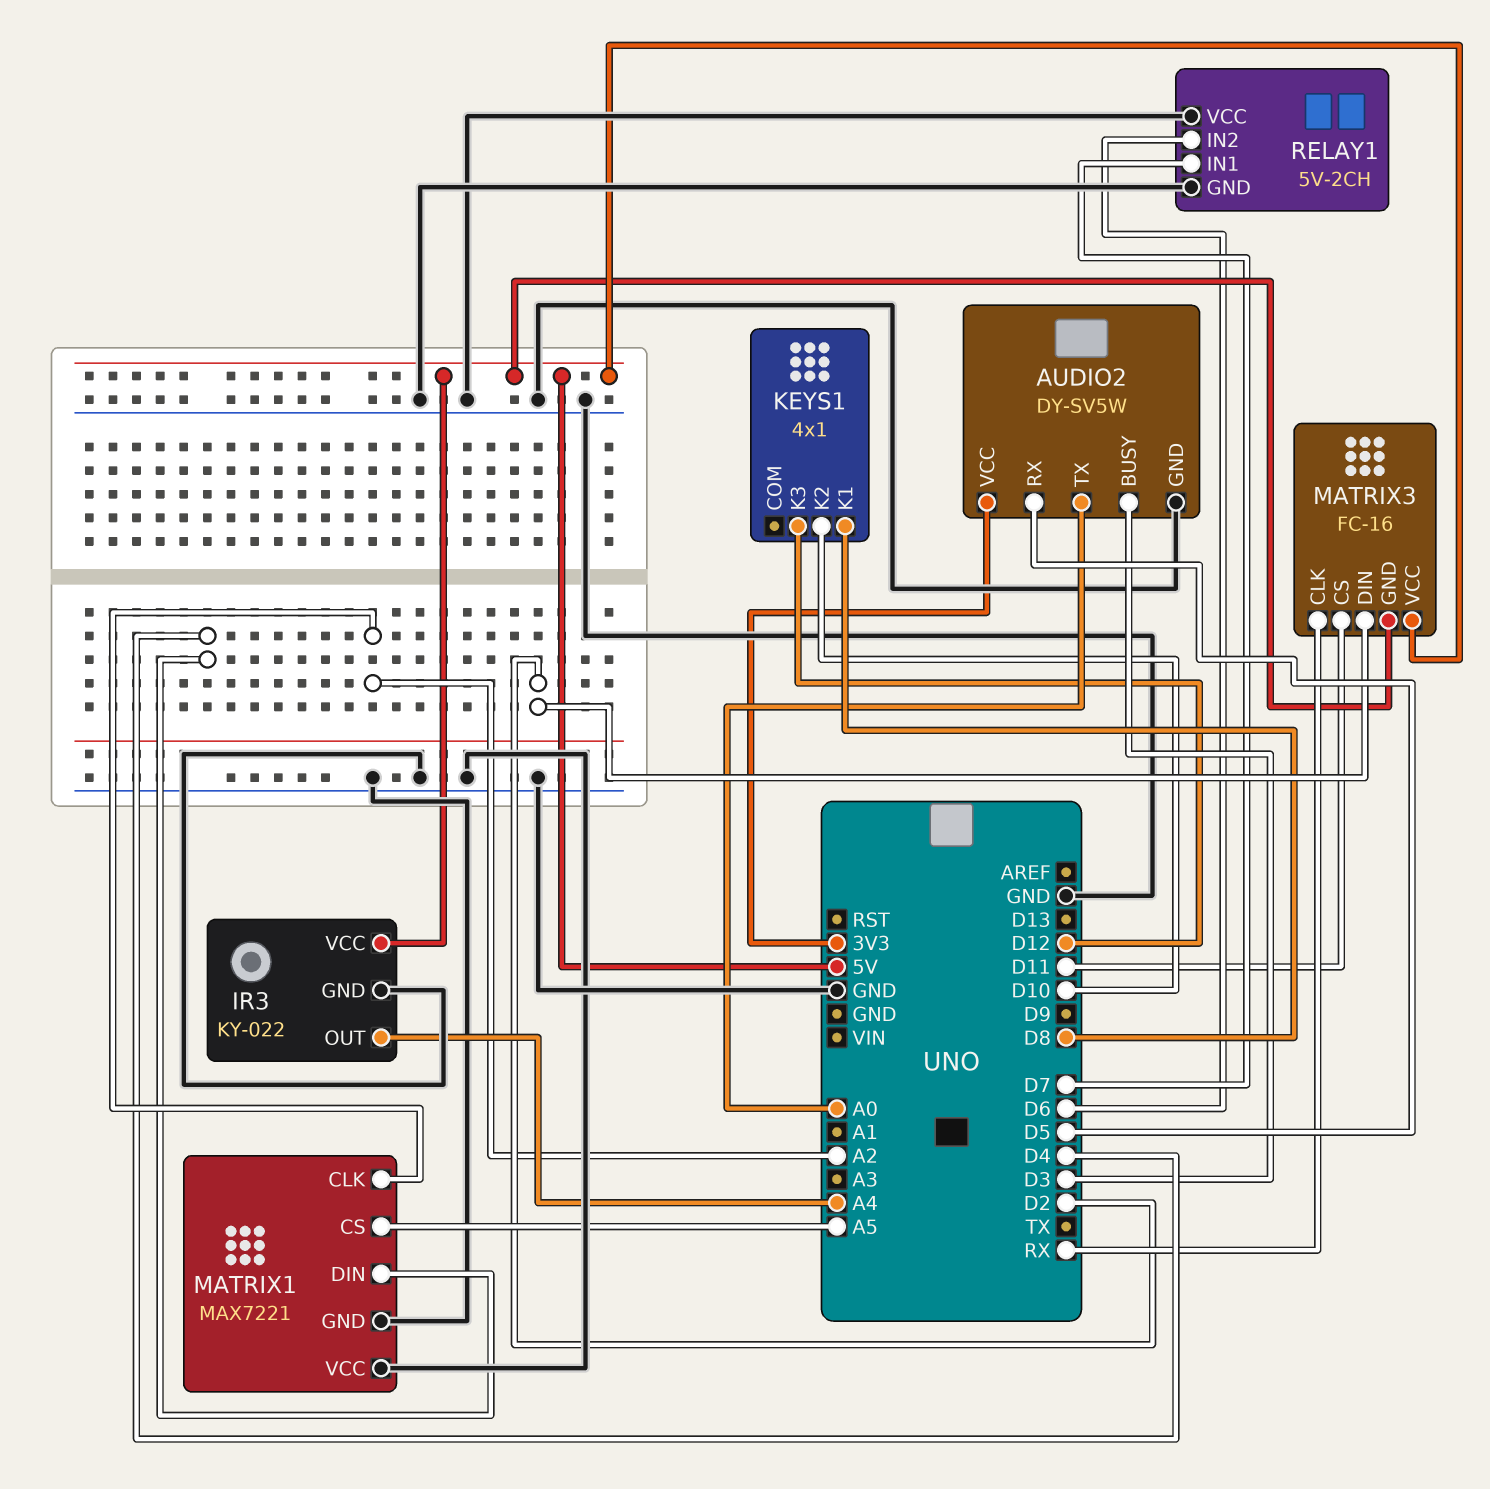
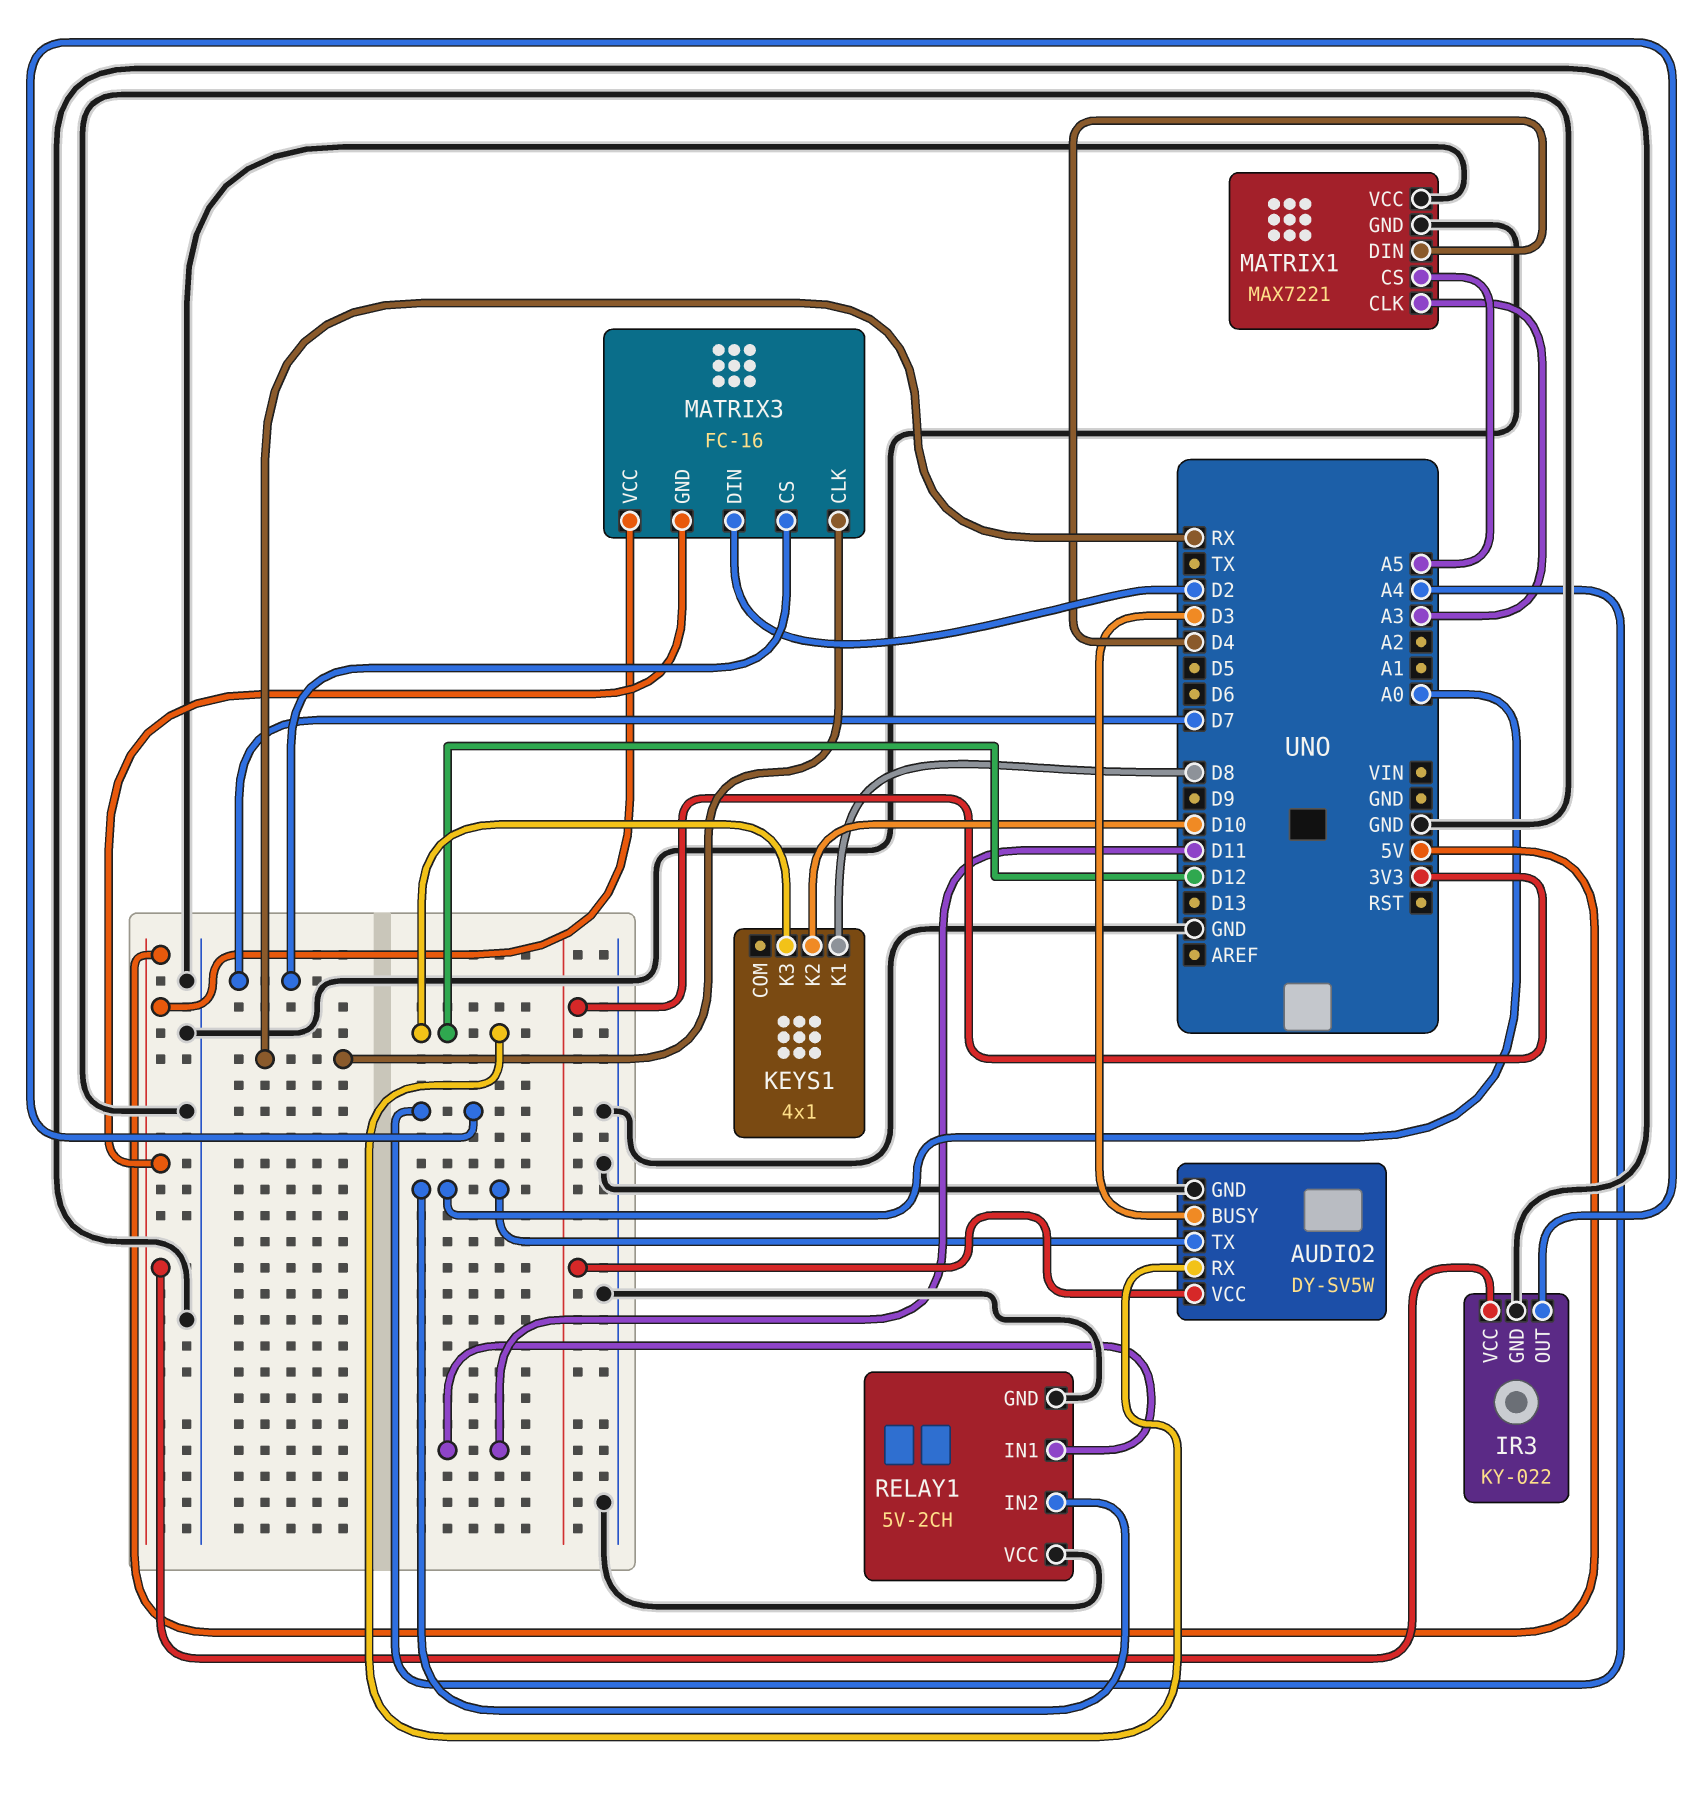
AUDIO2 pin RX: D5 -> D12
MATRIX1 pin CLK: A2 -> A3
MATRIX3 pin CS: D11 -> D7
RELAY1 pin IN1: D7 -> D11
RELAY1 pin IN2: D6 -> A0

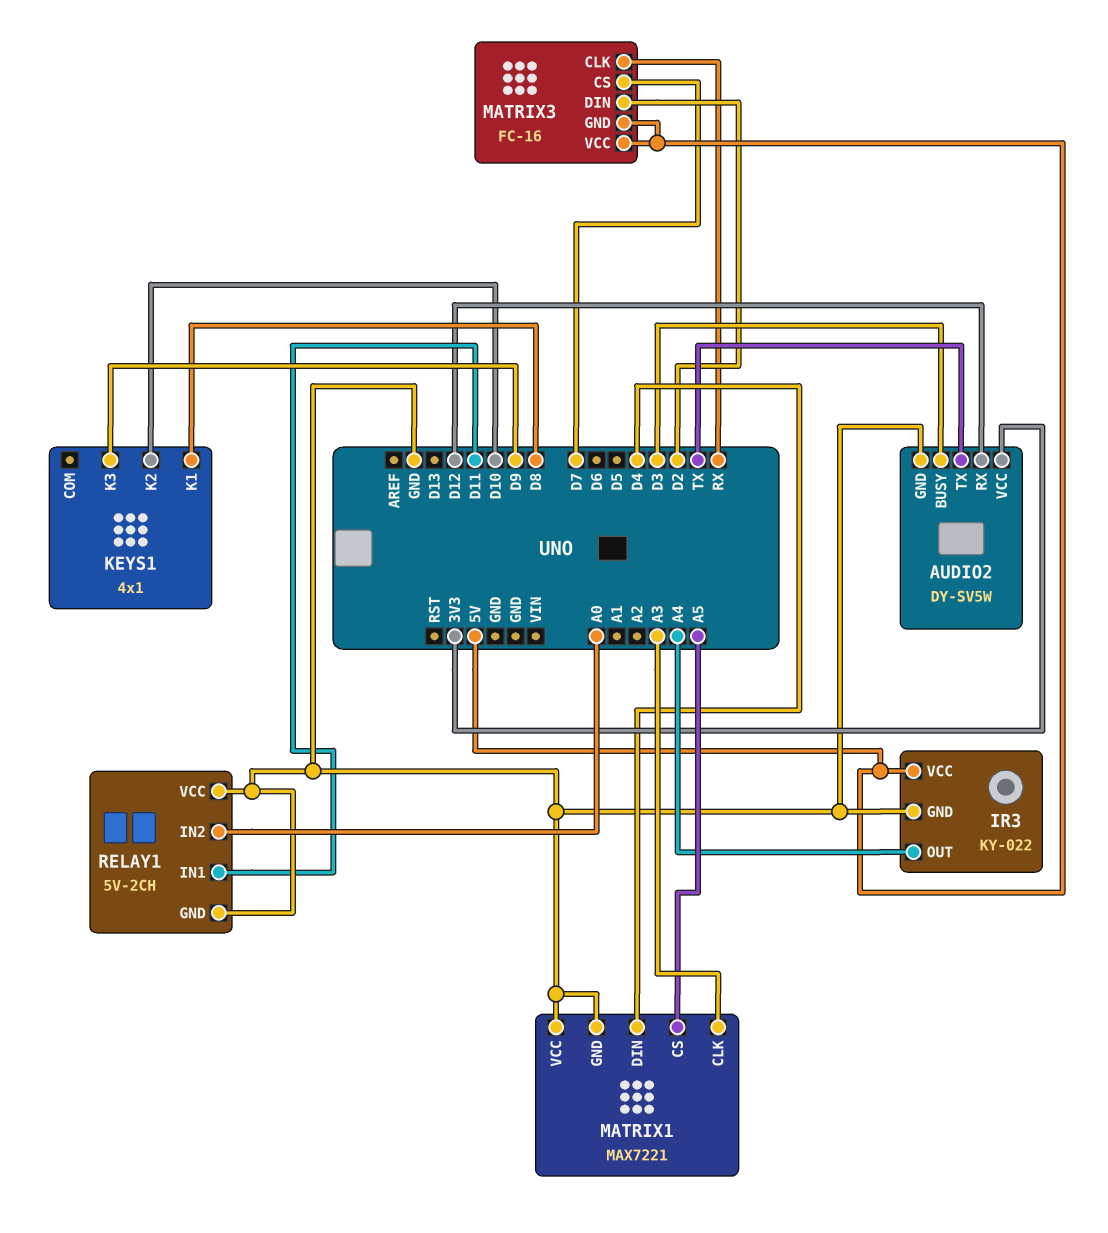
AUDIO2 pin TX: A0 -> TX
KEYS1 pin K3: D12 -> D9

